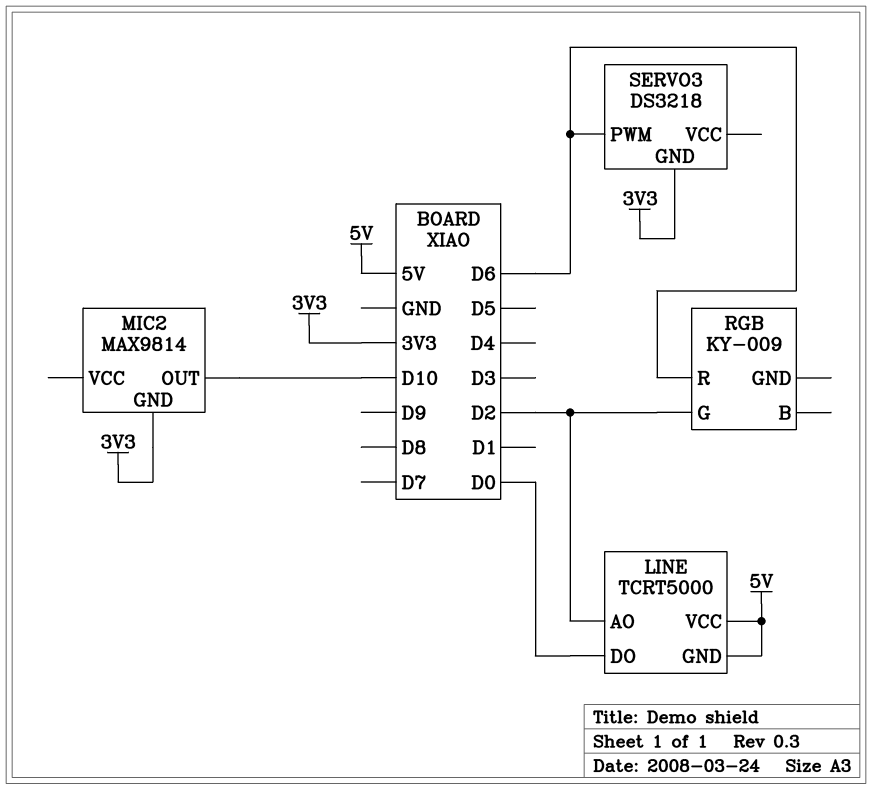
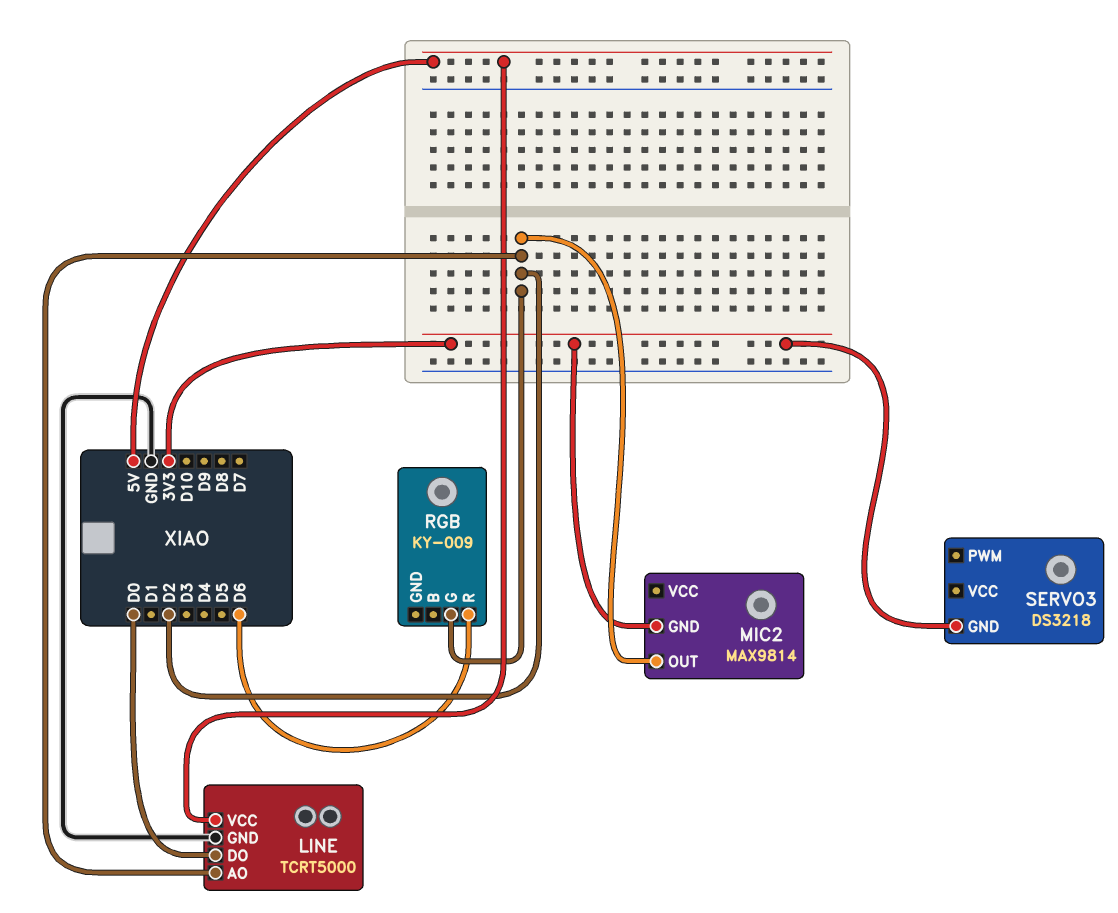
LINE pin GND: 5V -> GND
MIC2 pin OUT: D10 -> D2
SERVO3 pin PWM: D6 -> none

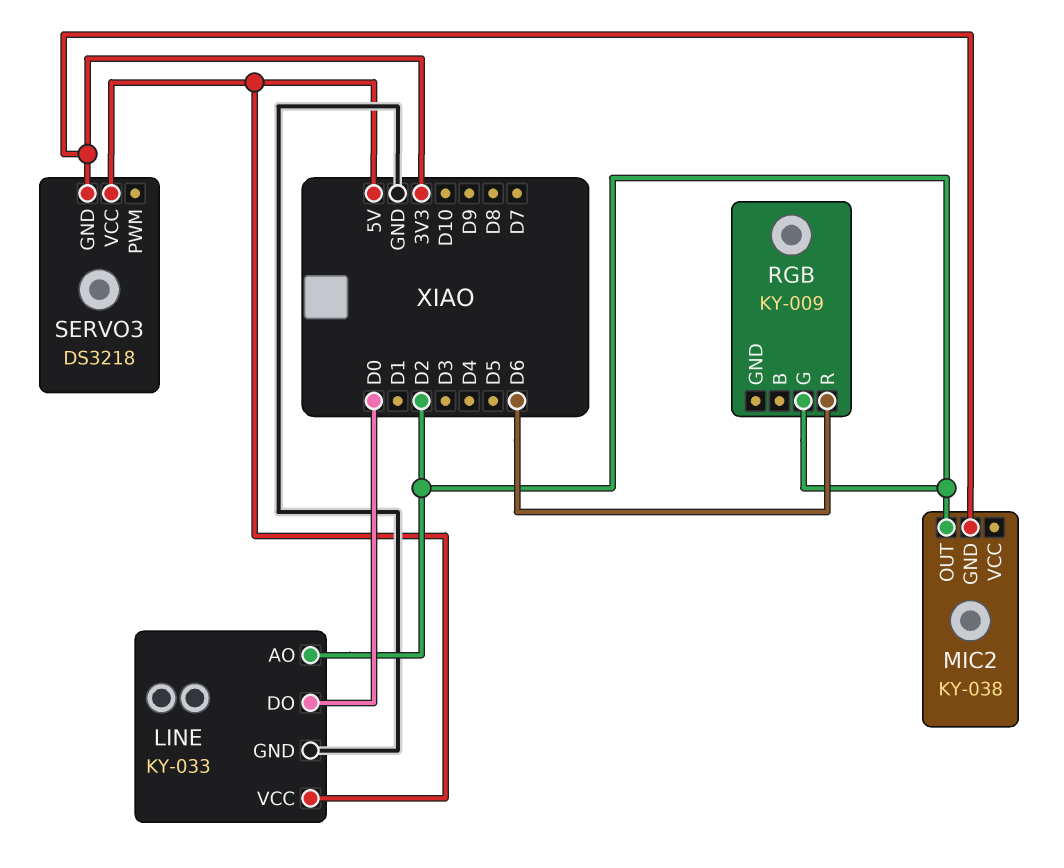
LINE: TCRT5000 -> KY-033
MIC2: MAX9814 -> KY-038
SERVO3 pin VCC: none -> 5V

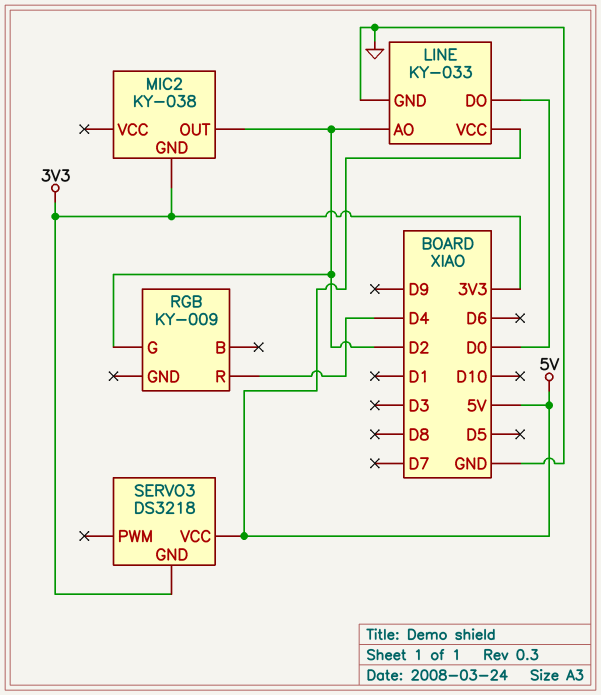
RGB pin R: D6 -> D4

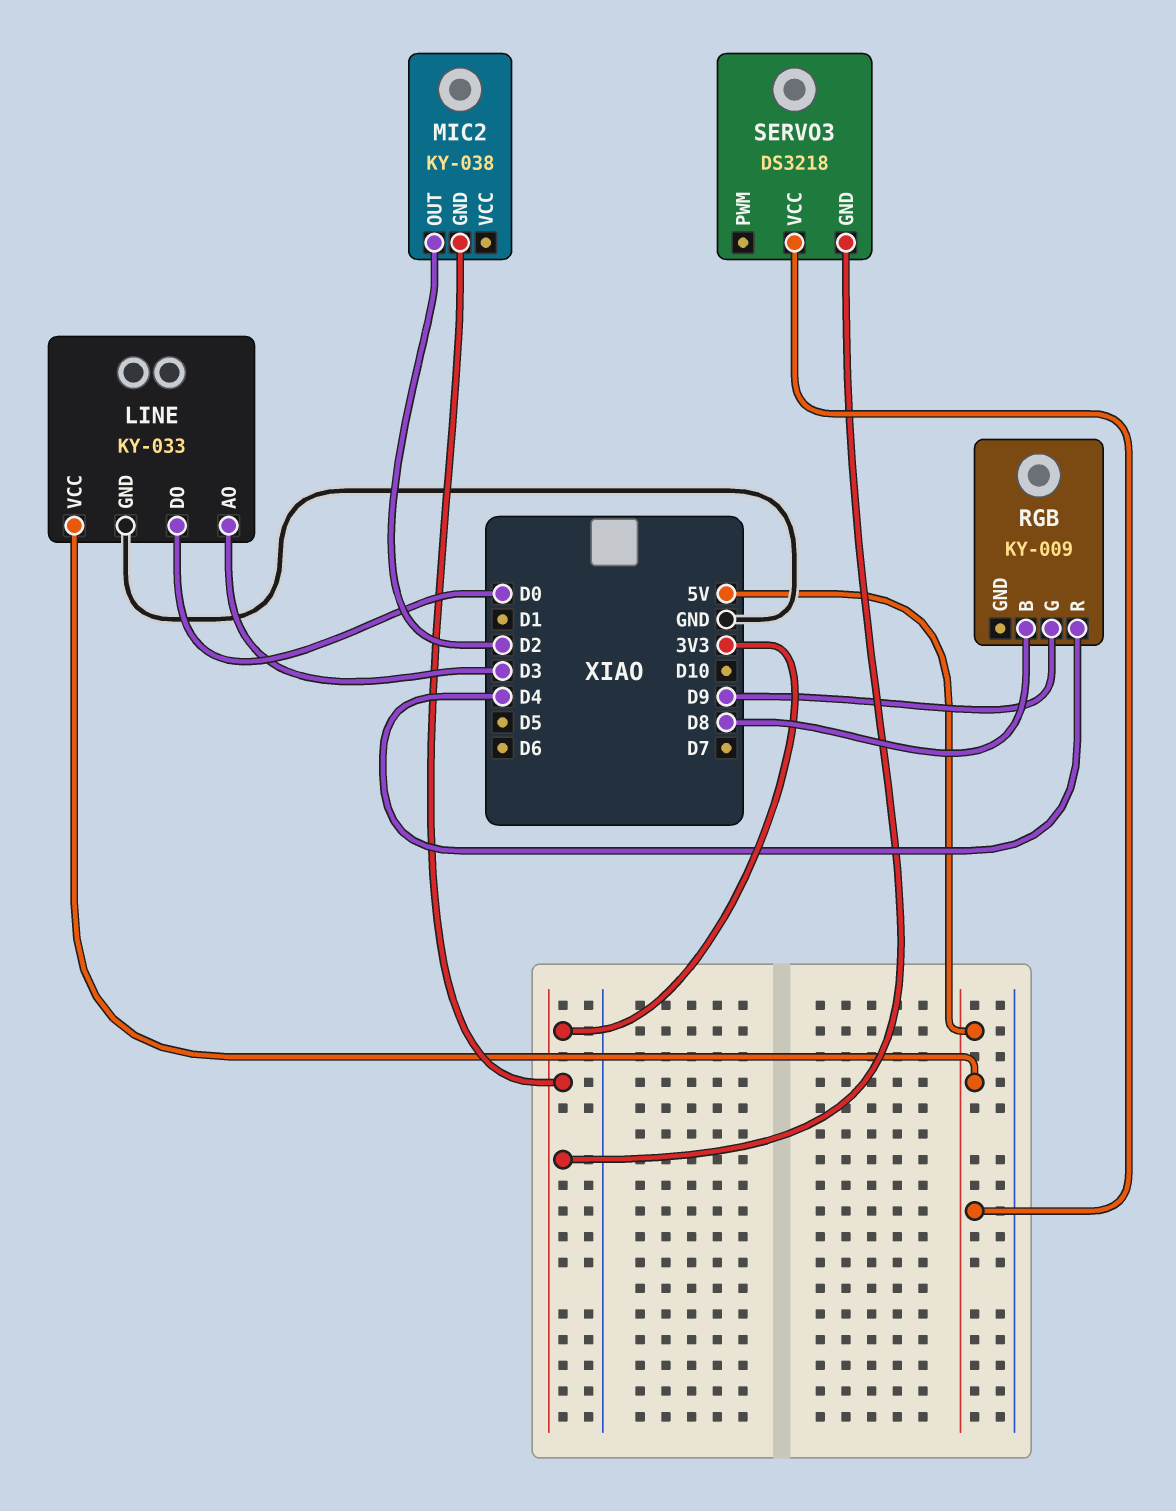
LINE pin AO: D2 -> D3
RGB pin B: none -> D8
RGB pin G: D2 -> D9

